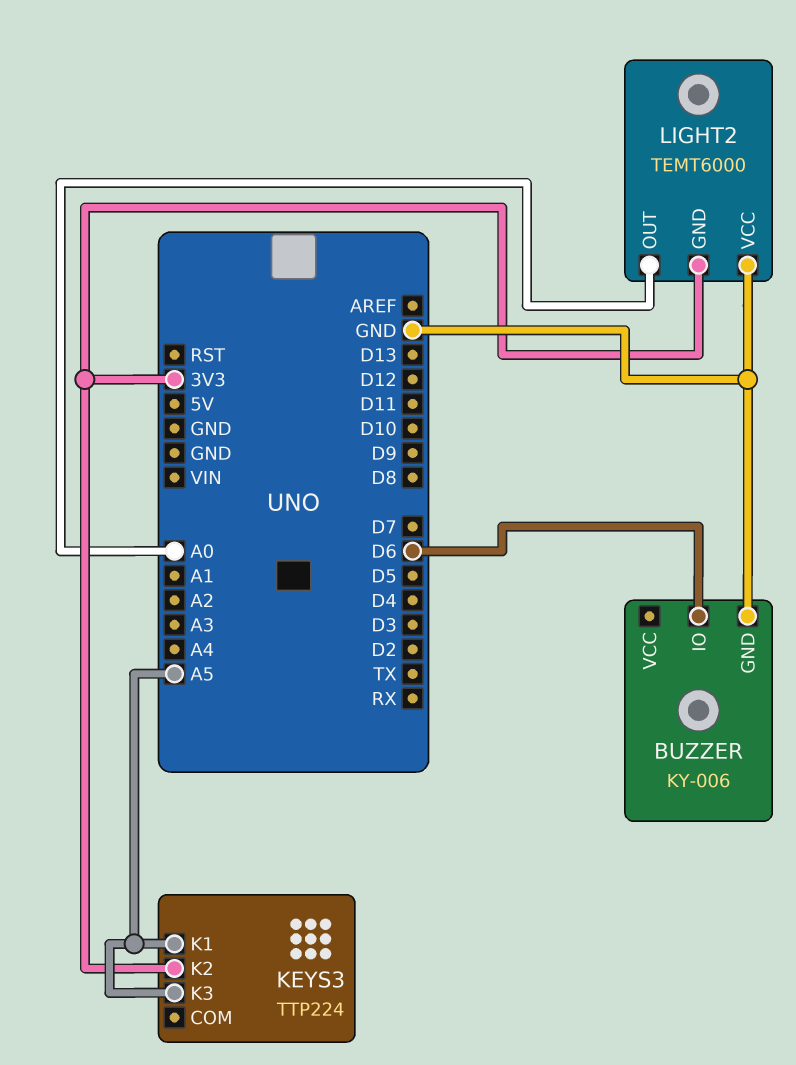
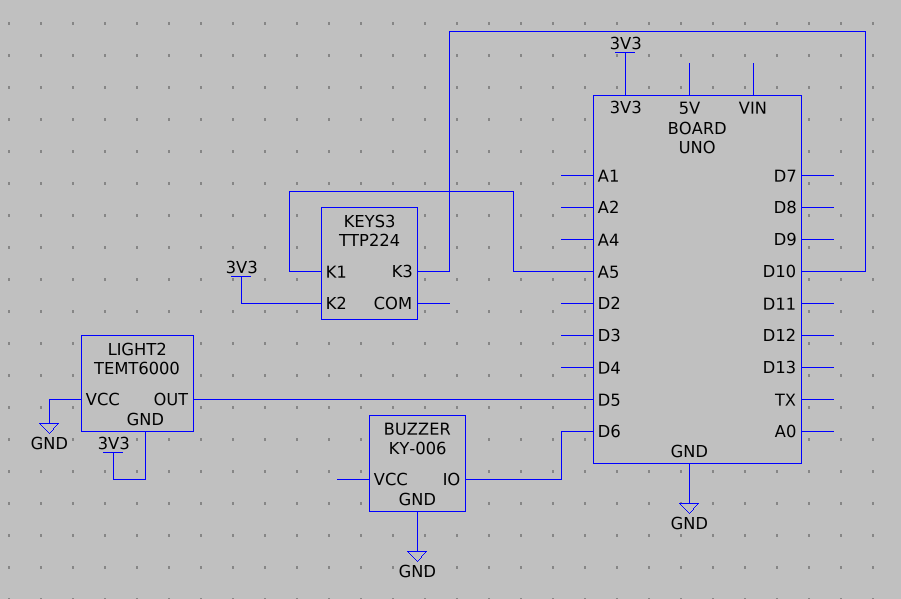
KEYS3 pin K3: A5 -> D10
LIGHT2 pin OUT: A0 -> D5

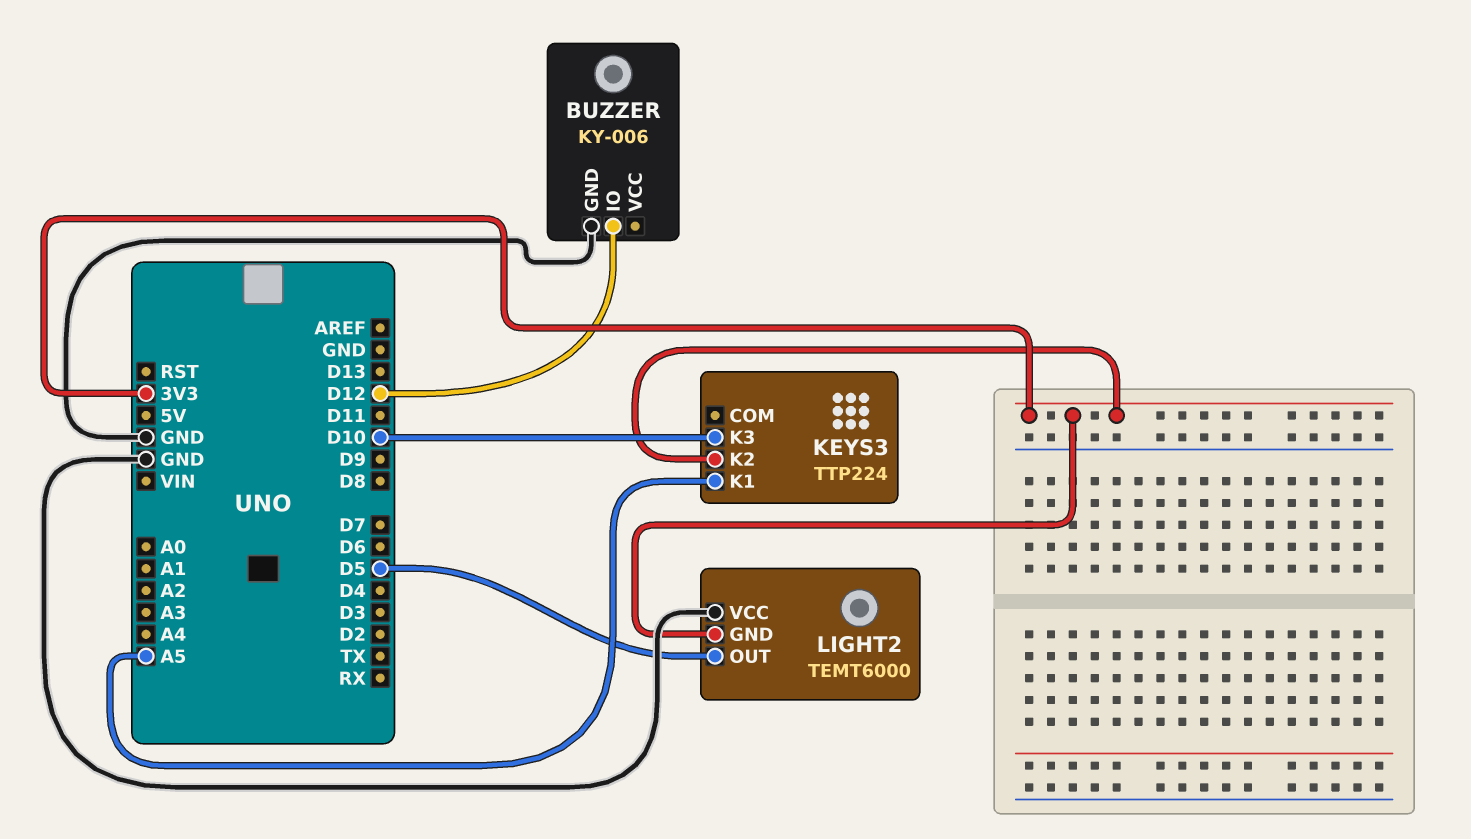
BUZZER pin IO: D6 -> D12

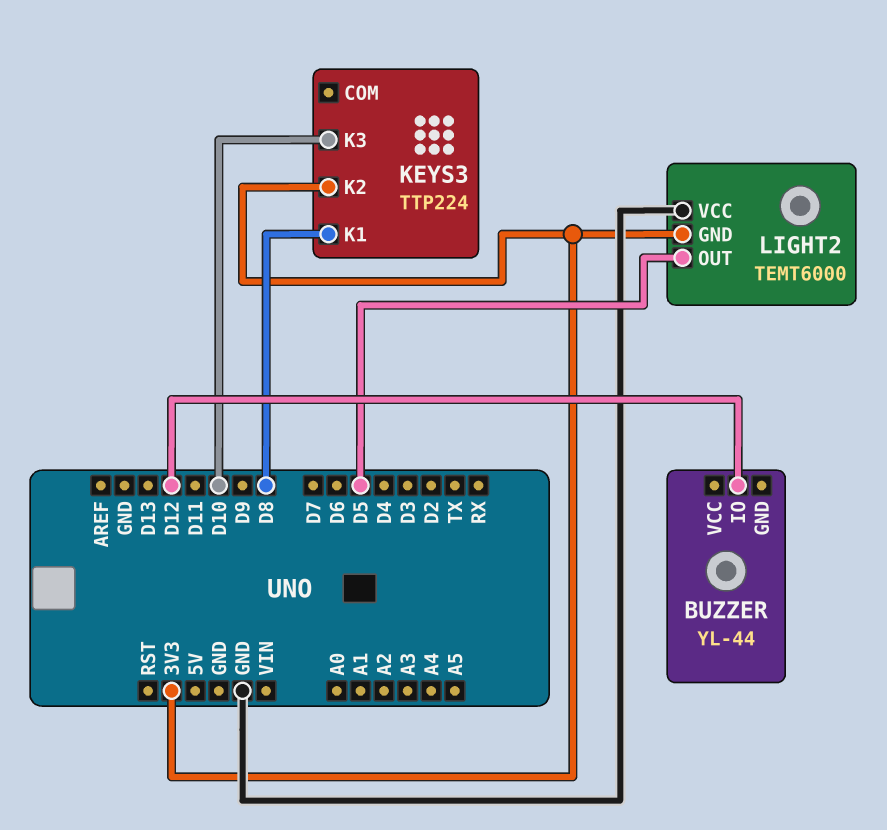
BUZZER: KY-006 -> YL-44
BUZZER pin GND: GND -> none
KEYS3 pin K1: A5 -> D8

